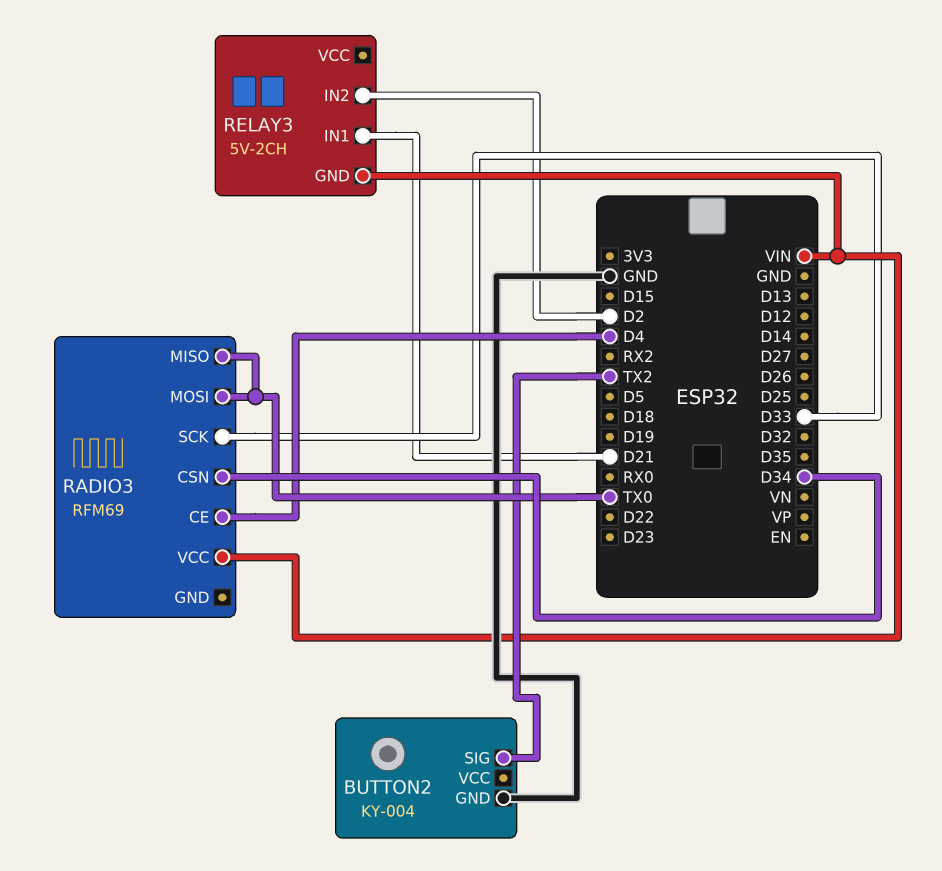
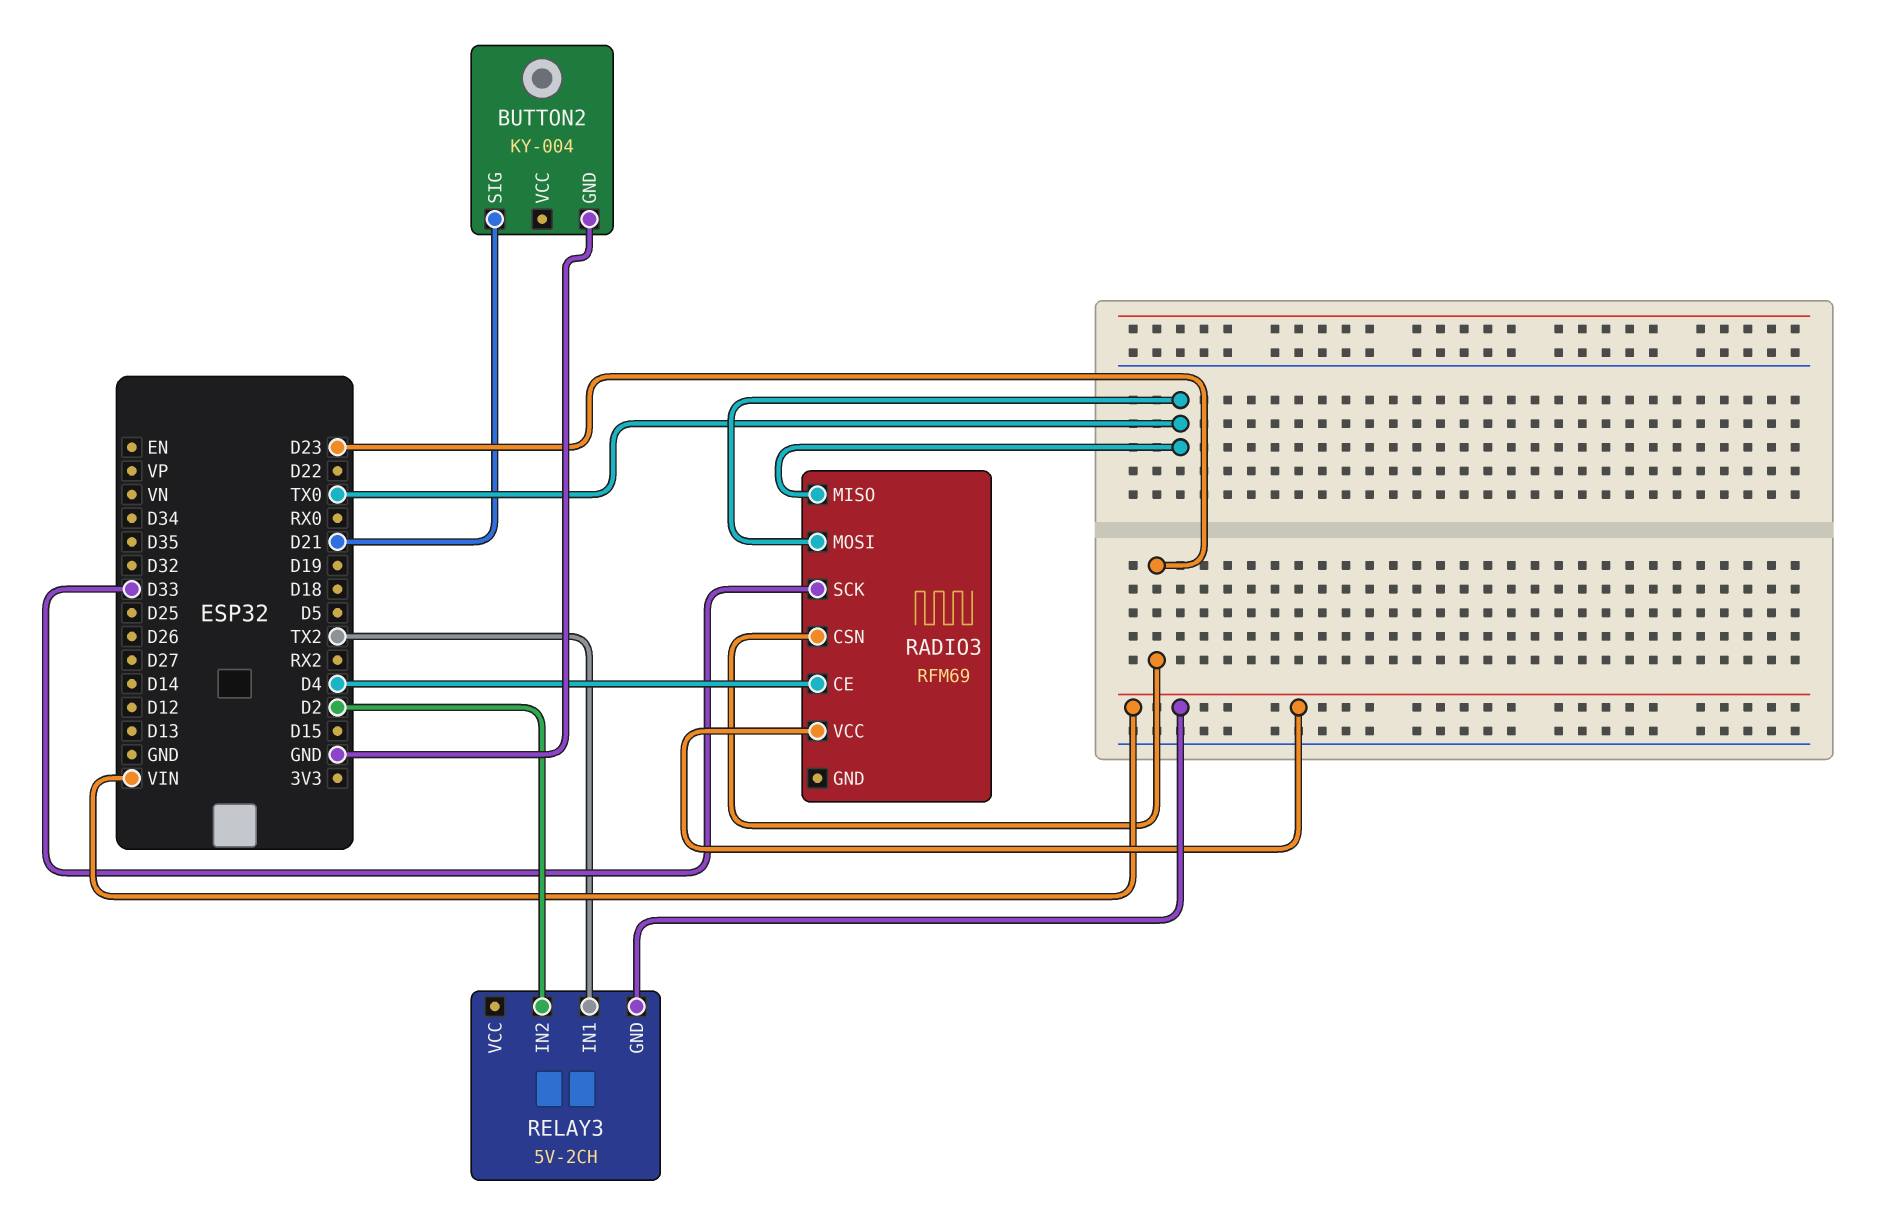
BUTTON2 pin SIG: TX2 -> D21
RADIO3 pin CSN: D34 -> D23
RELAY3 pin IN1: D21 -> TX2

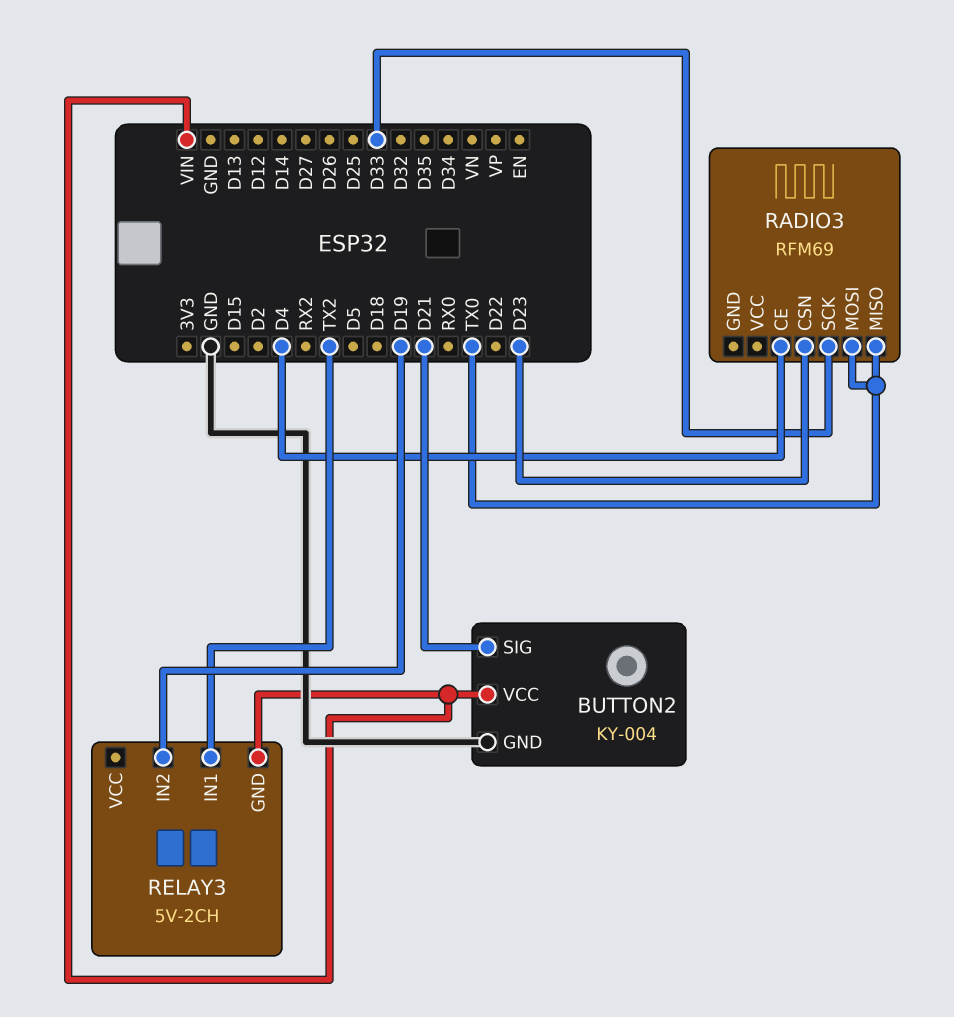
BUTTON2 pin VCC: none -> VIN
RADIO3 pin VCC: VIN -> none
RELAY3 pin IN2: D2 -> D19

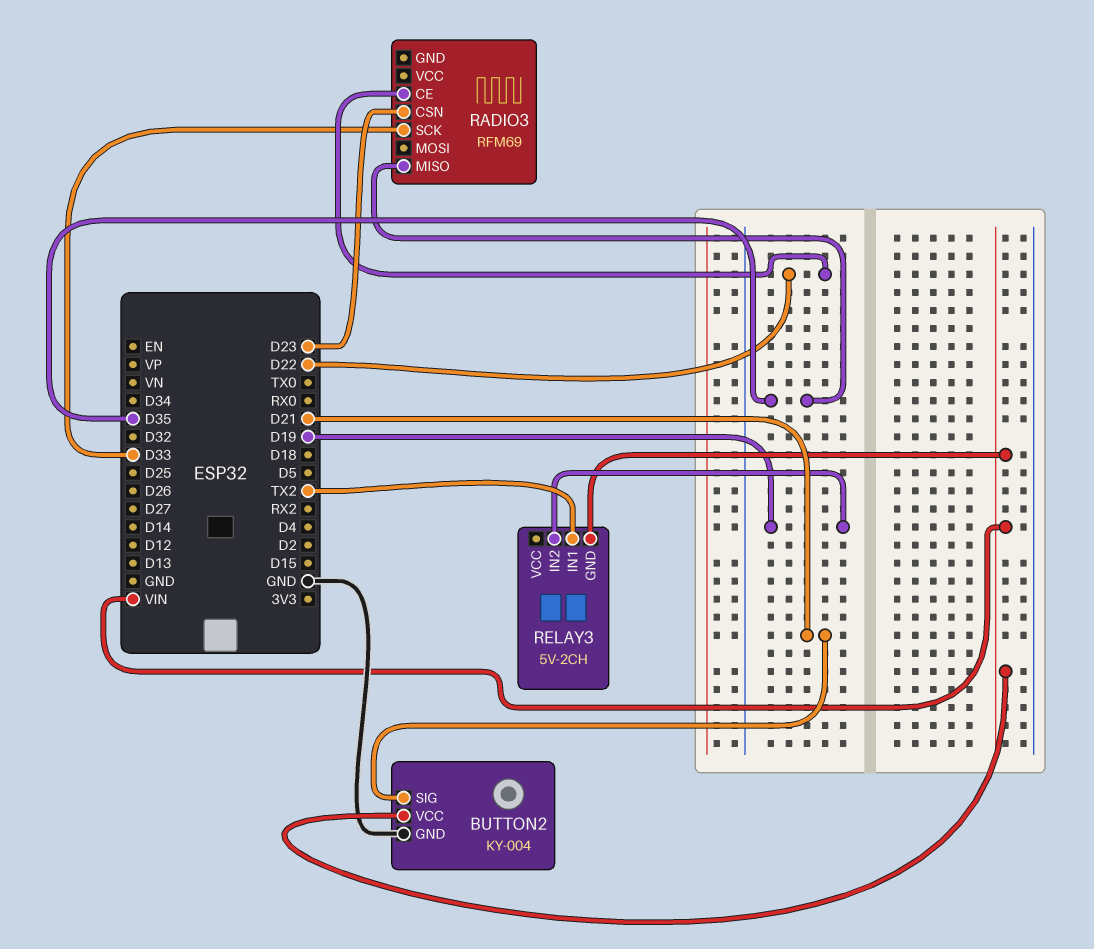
RADIO3 pin CE: D4 -> D22
RADIO3 pin MISO: TX0 -> D35
RADIO3 pin MOSI: TX0 -> none

